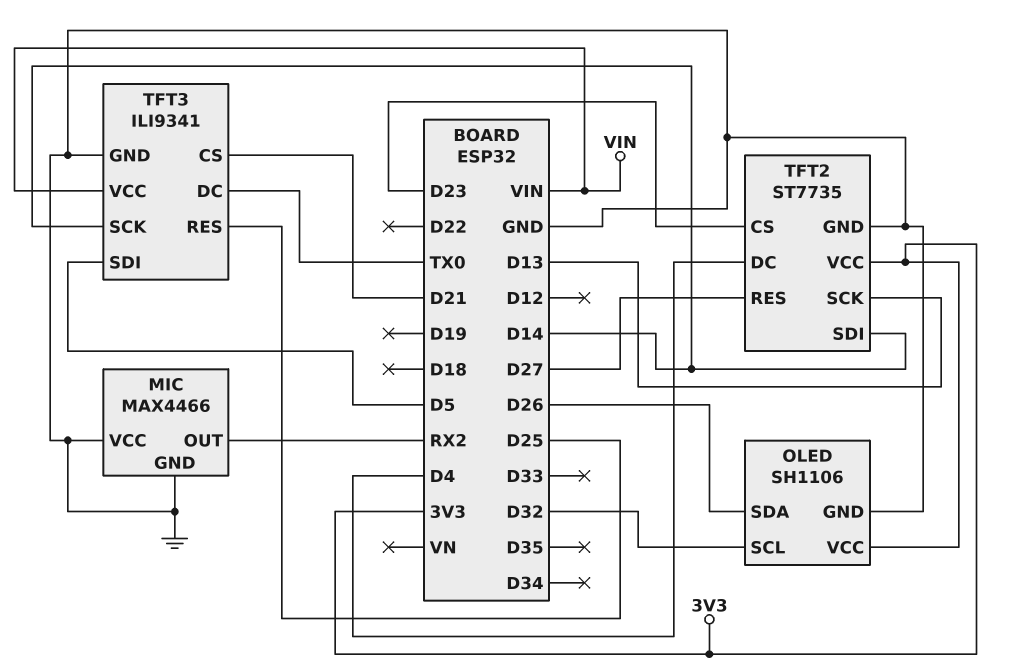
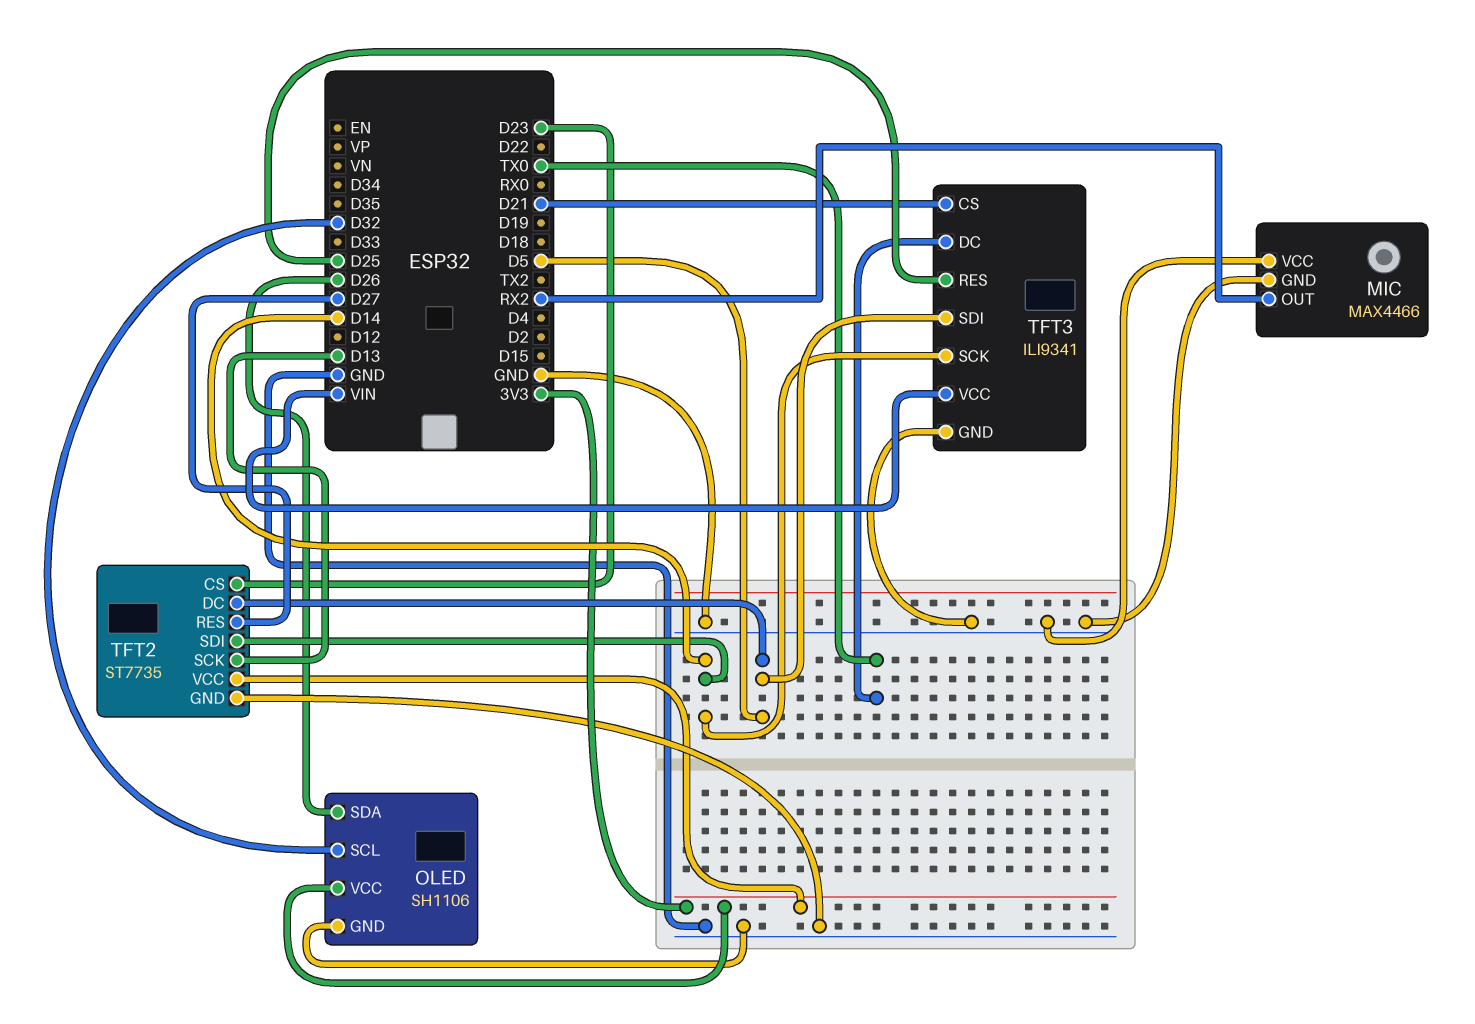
TFT2 pin DC: D4 -> D5

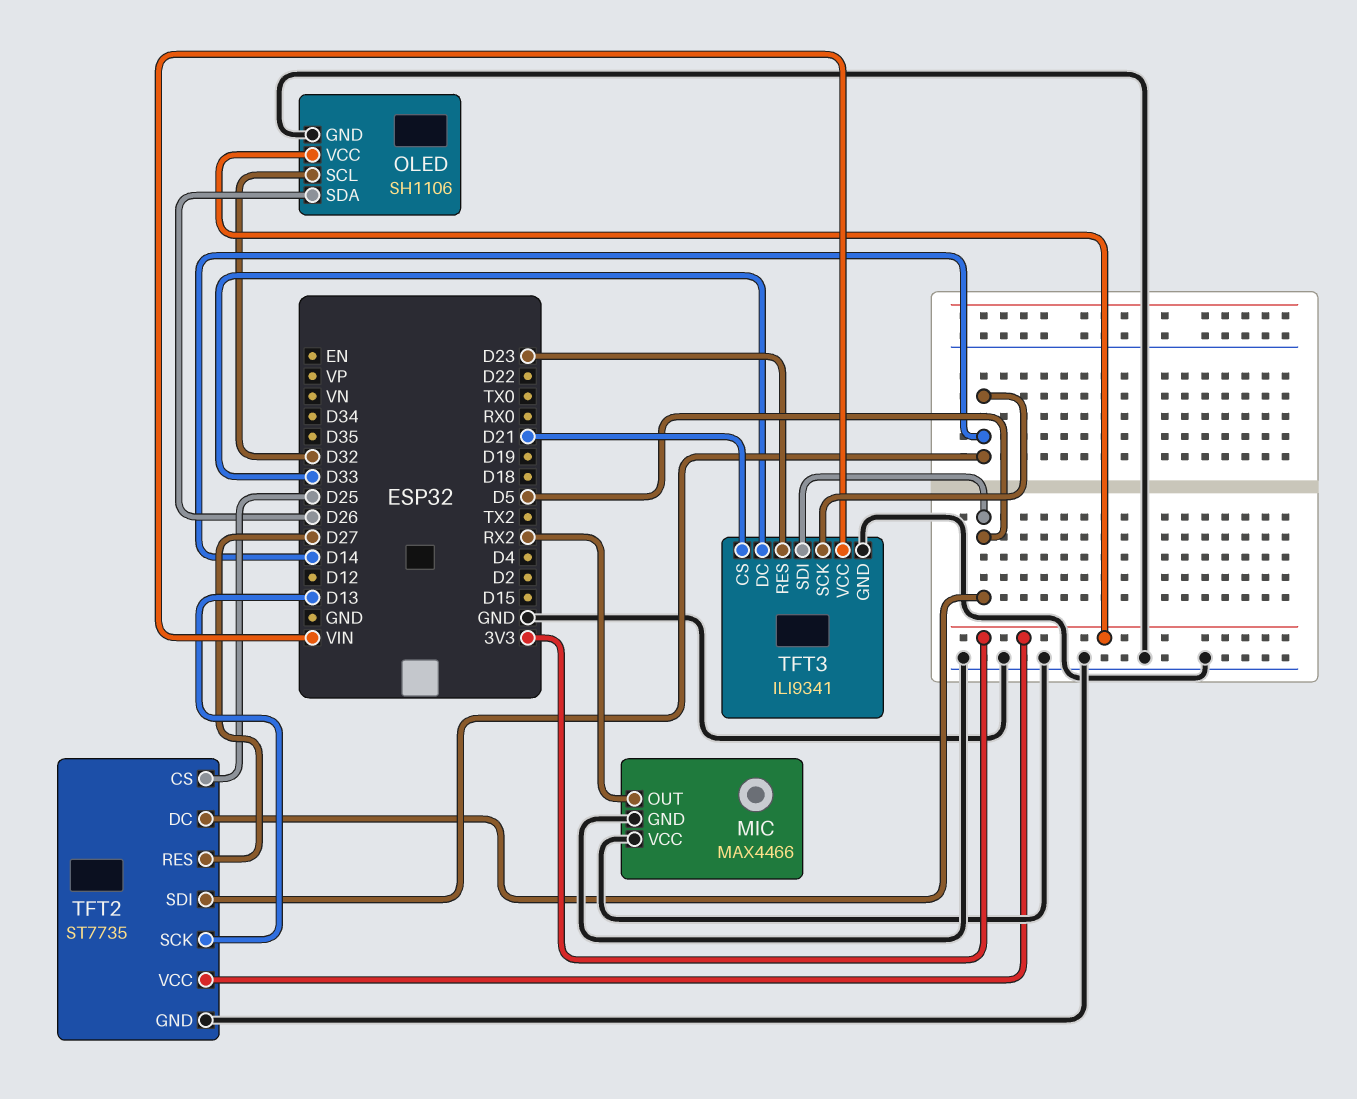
TFT2 pin CS: D23 -> D25
TFT3 pin DC: TX0 -> D33
TFT3 pin RES: D25 -> D23

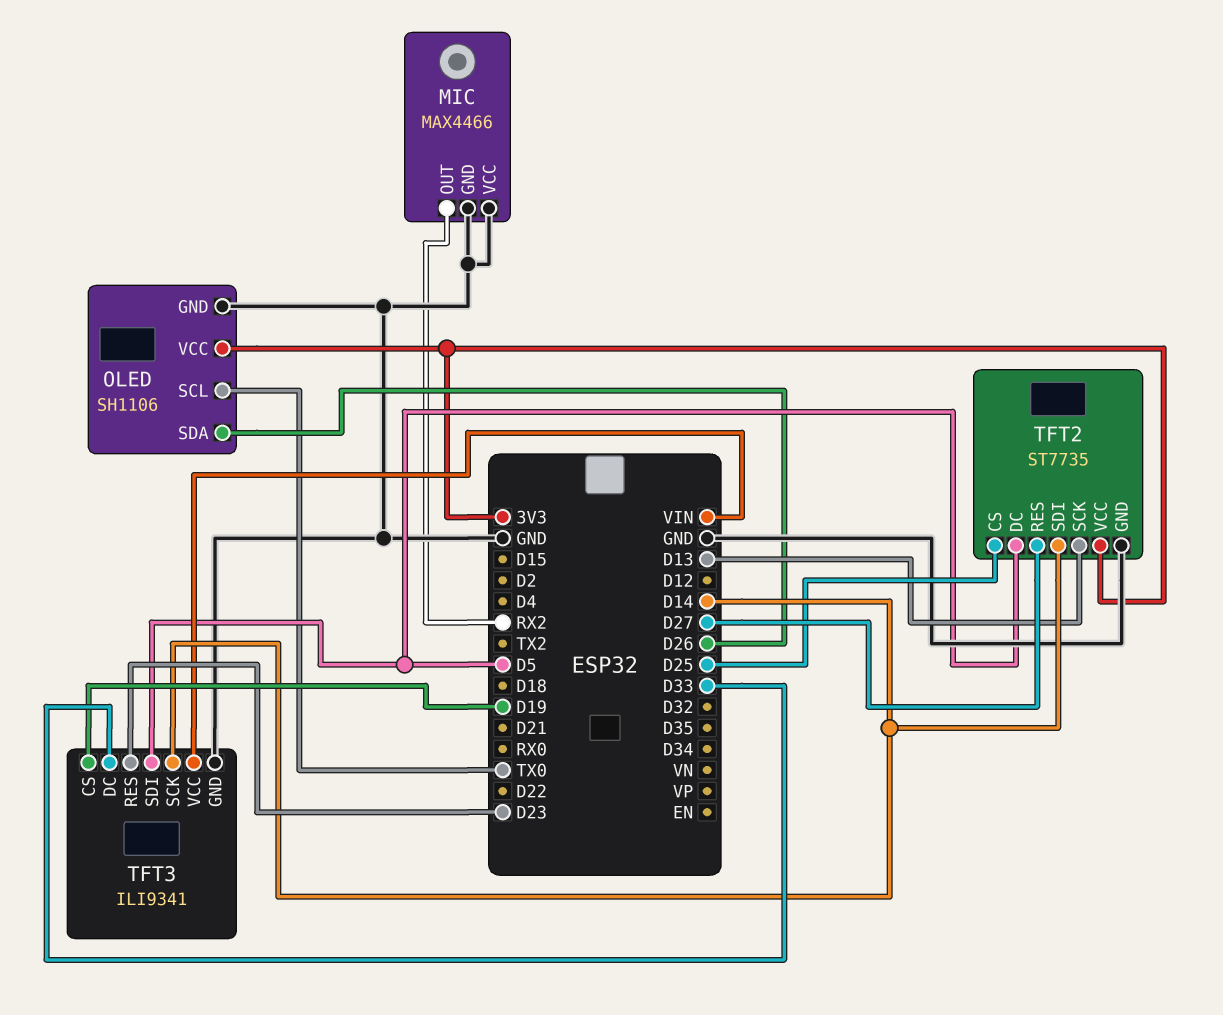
OLED pin SCL: D32 -> TX0
TFT3 pin CS: D21 -> D19

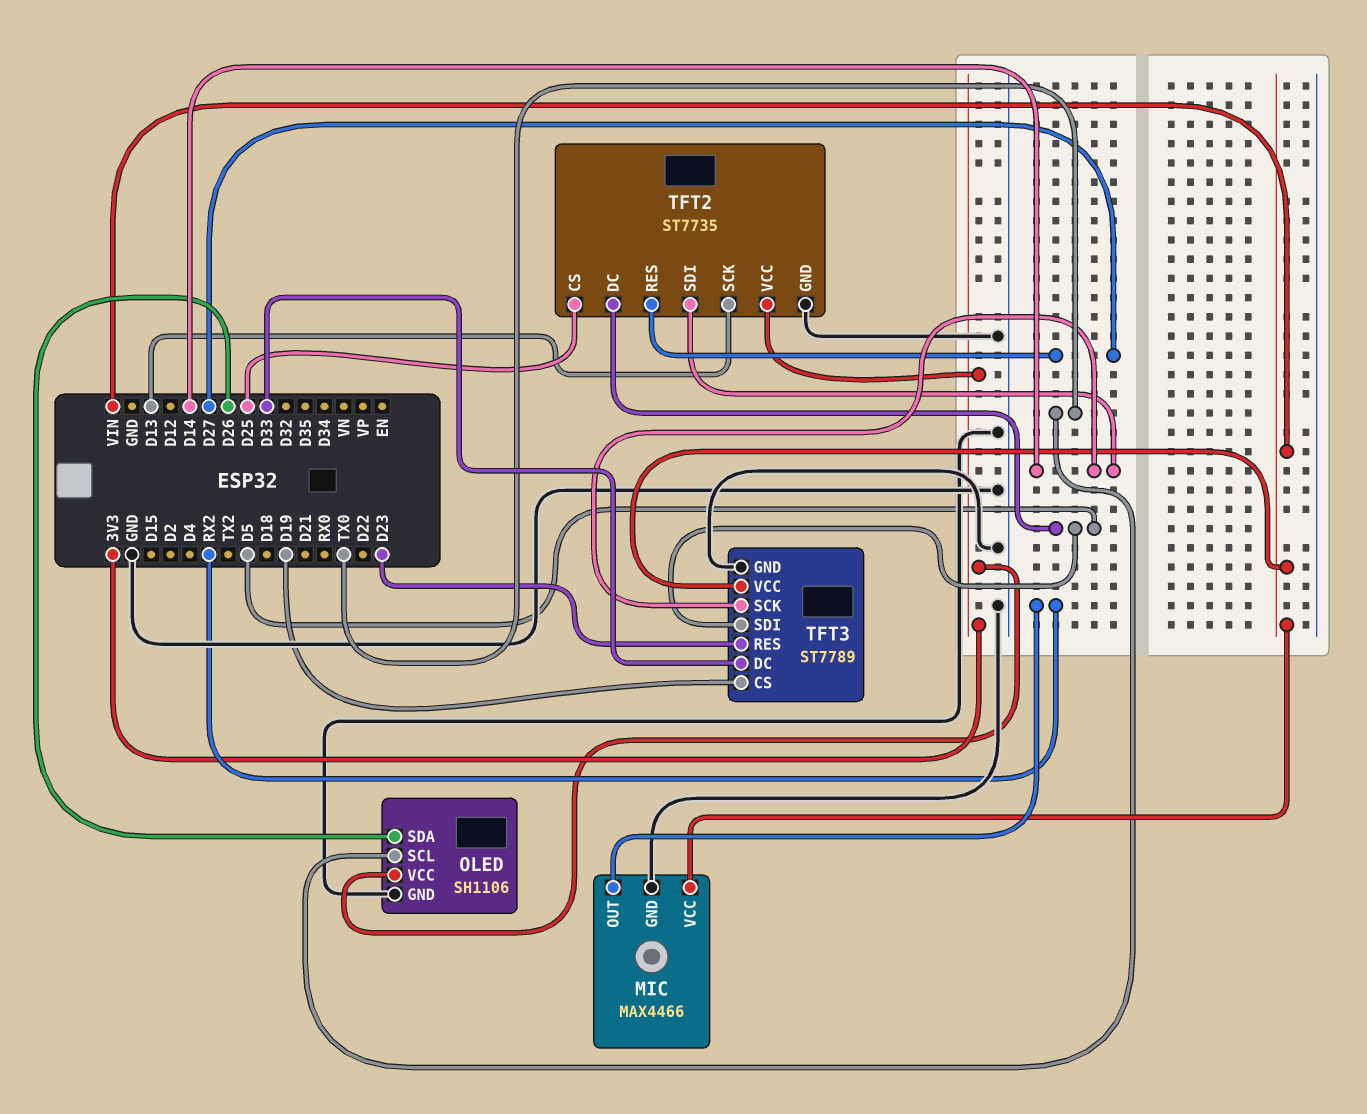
MIC pin VCC: GND -> VIN
TFT3: ILI9341 -> ST7789

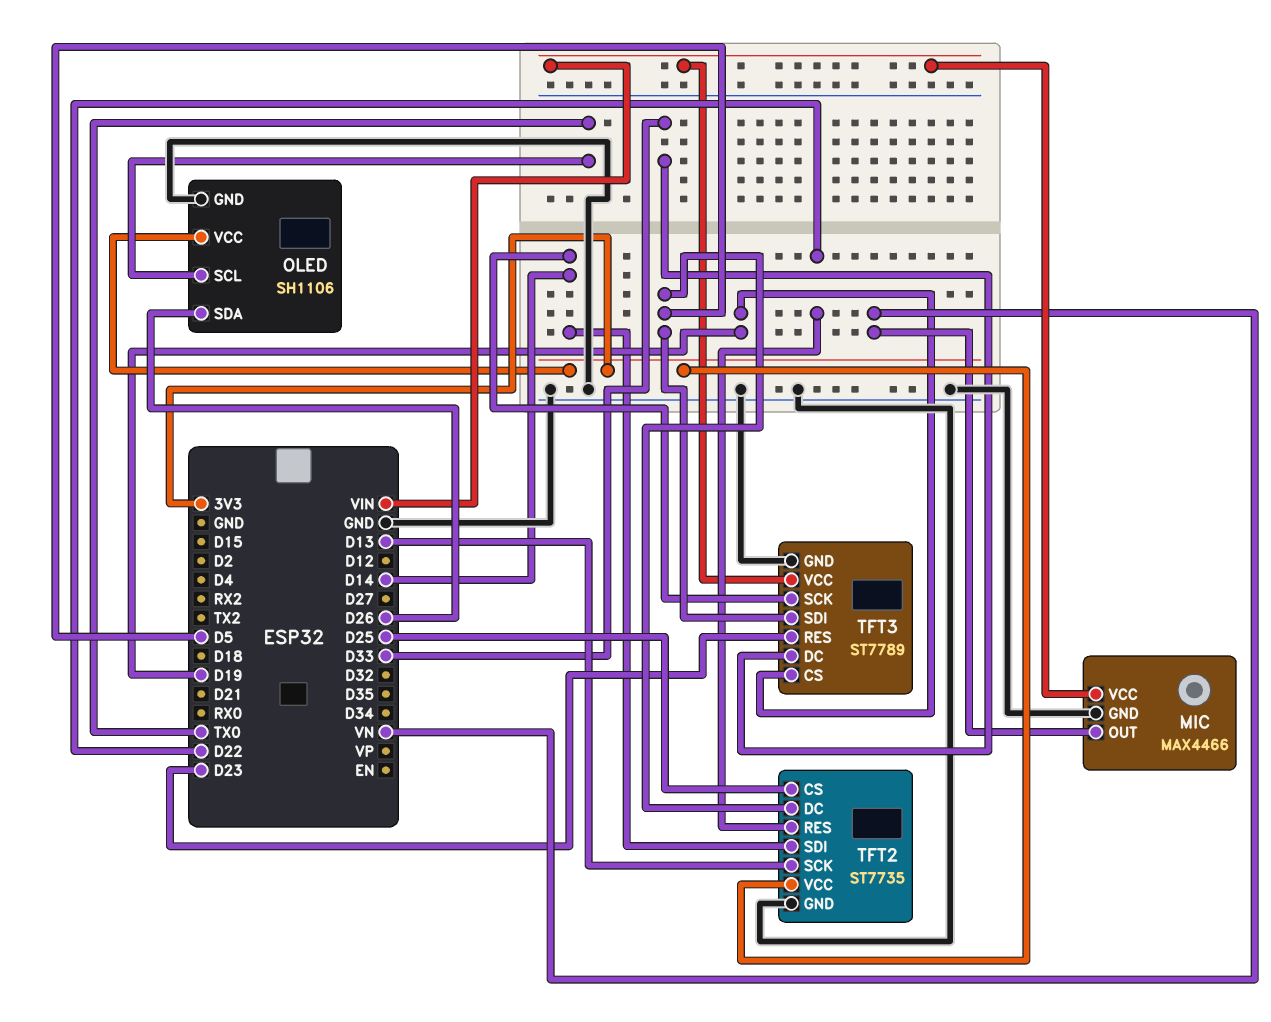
MIC pin OUT: RX2 -> VN
TFT2 pin RES: D27 -> D22

